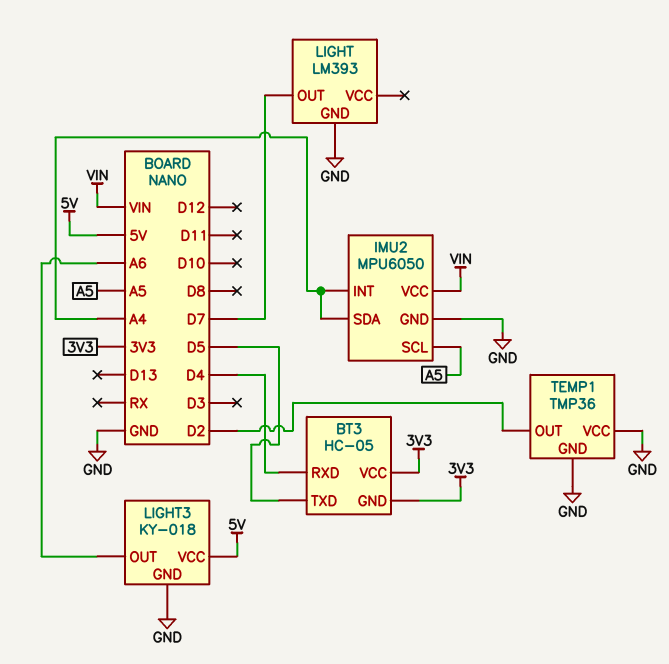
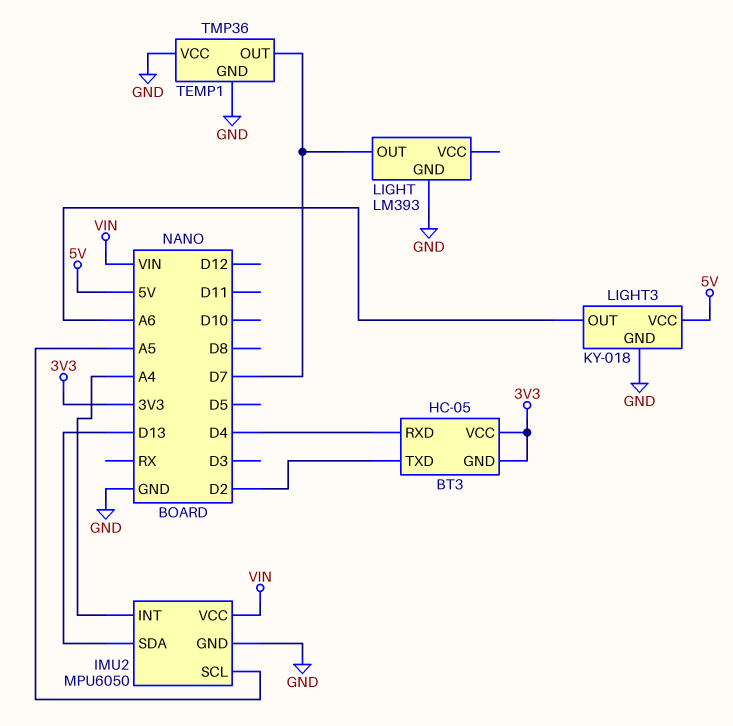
BT3 pin TXD: D5 -> D2
IMU2 pin SDA: A4 -> D13
TEMP1 pin OUT: D2 -> D7

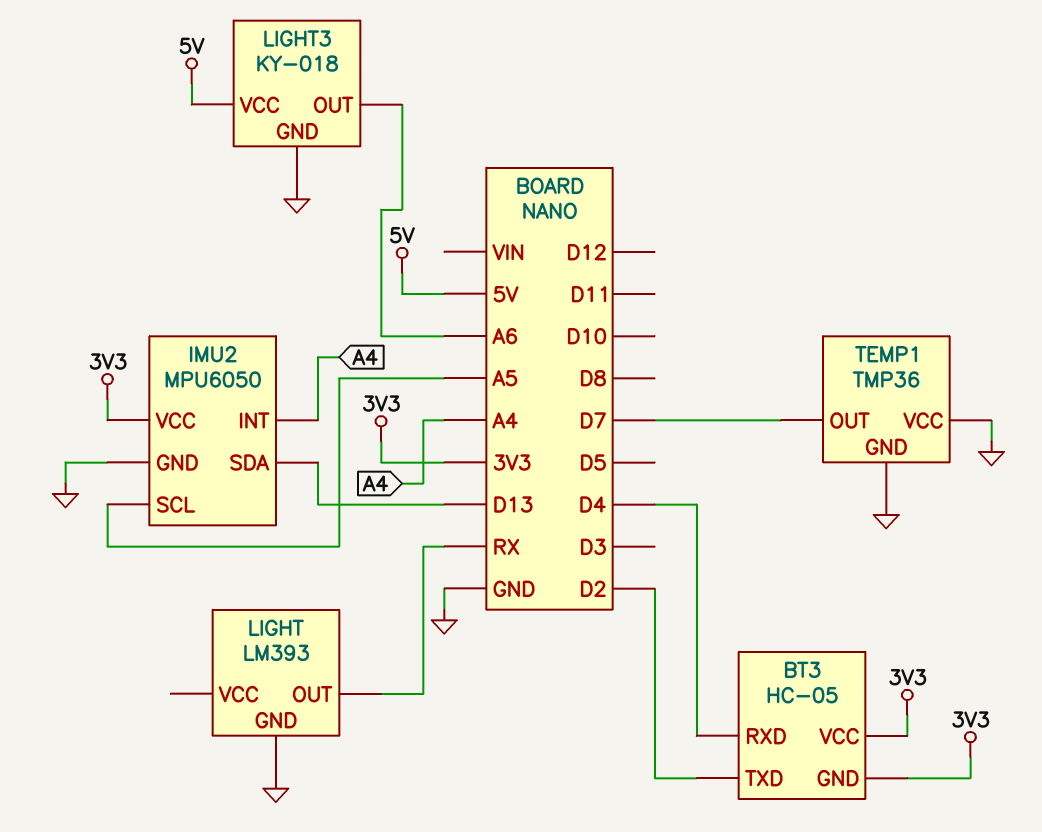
IMU2 pin VCC: VIN -> 3V3
LIGHT pin OUT: D7 -> RX

